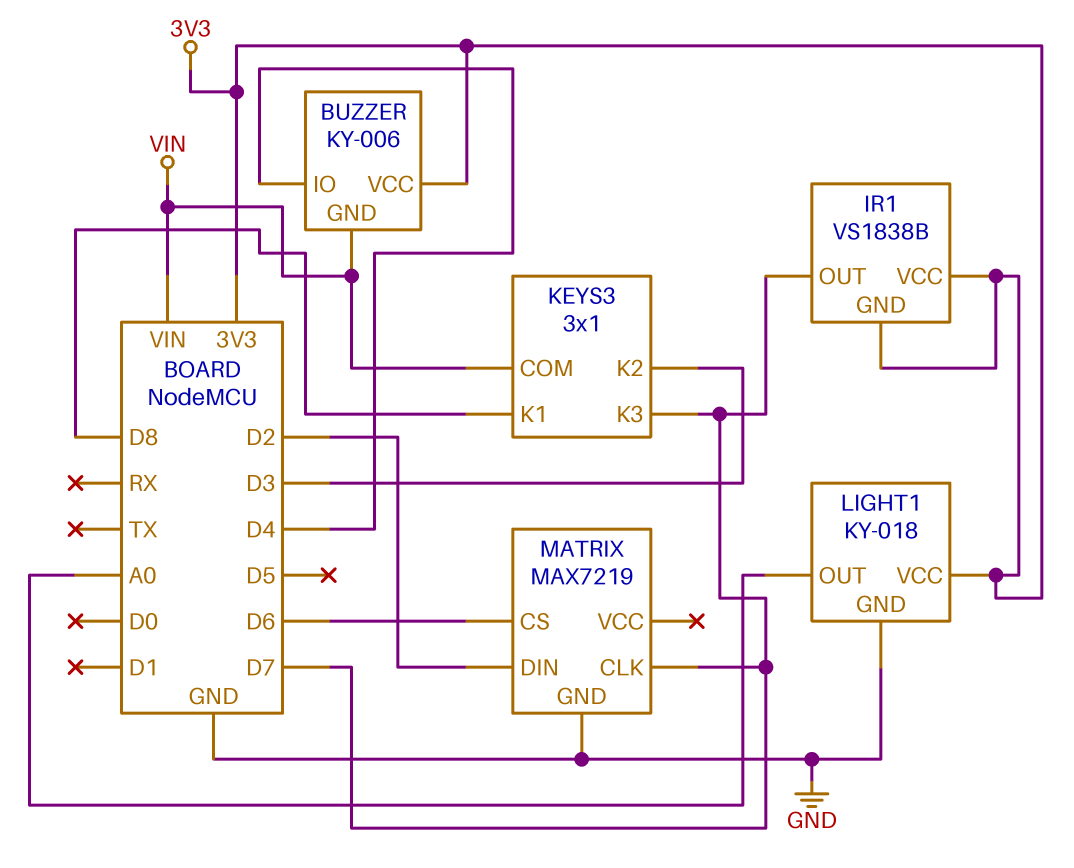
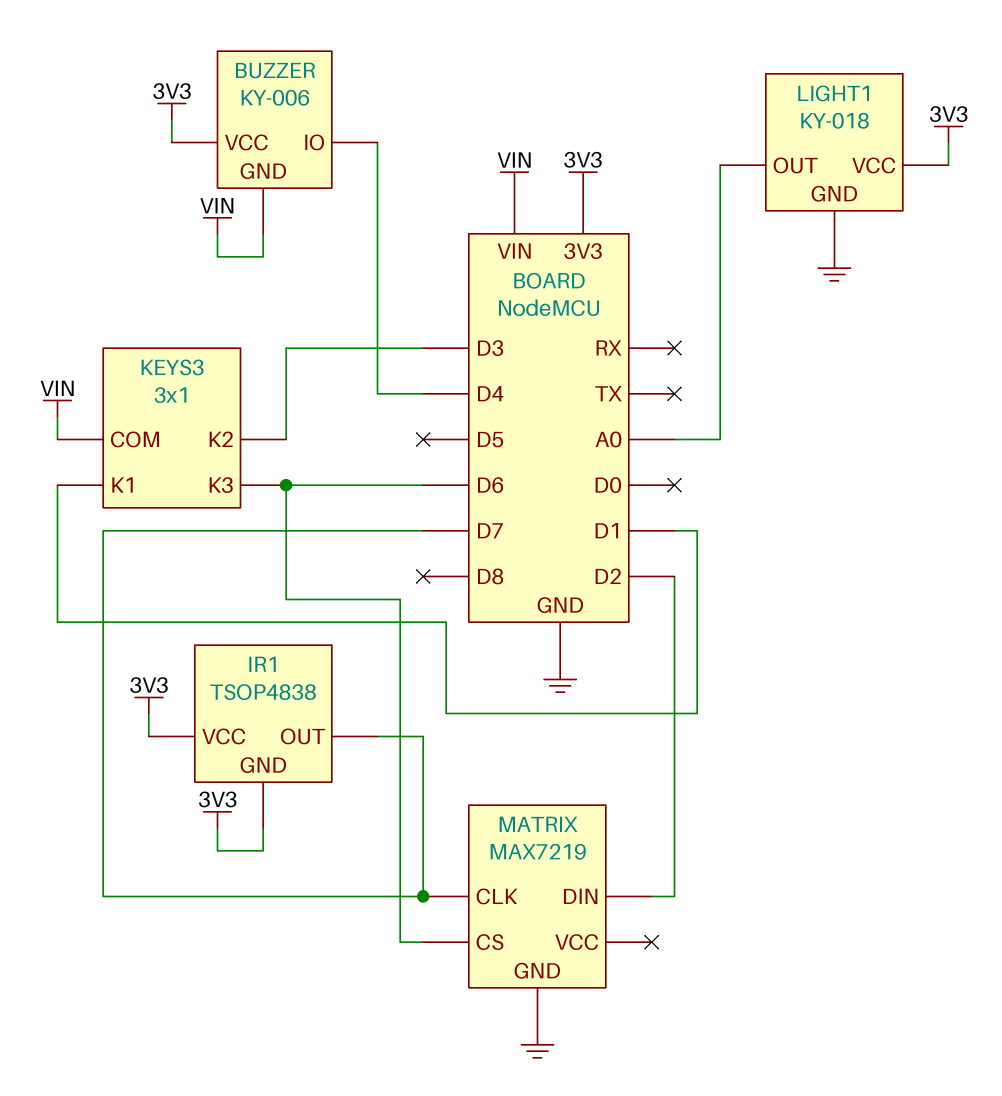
IR1: VS1838B -> TSOP4838
KEYS3 pin K1: D8 -> D1
KEYS3 pin K3: D7 -> D6

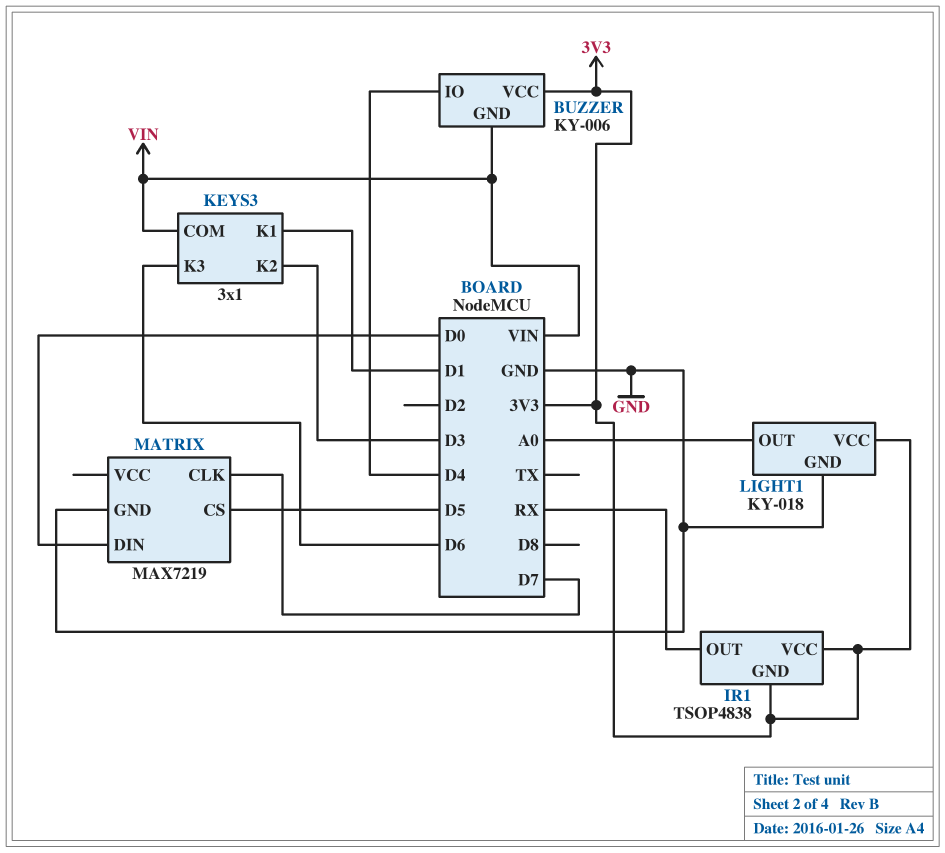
IR1 pin OUT: D7 -> RX
MATRIX pin CS: D6 -> D5
MATRIX pin DIN: D2 -> D0

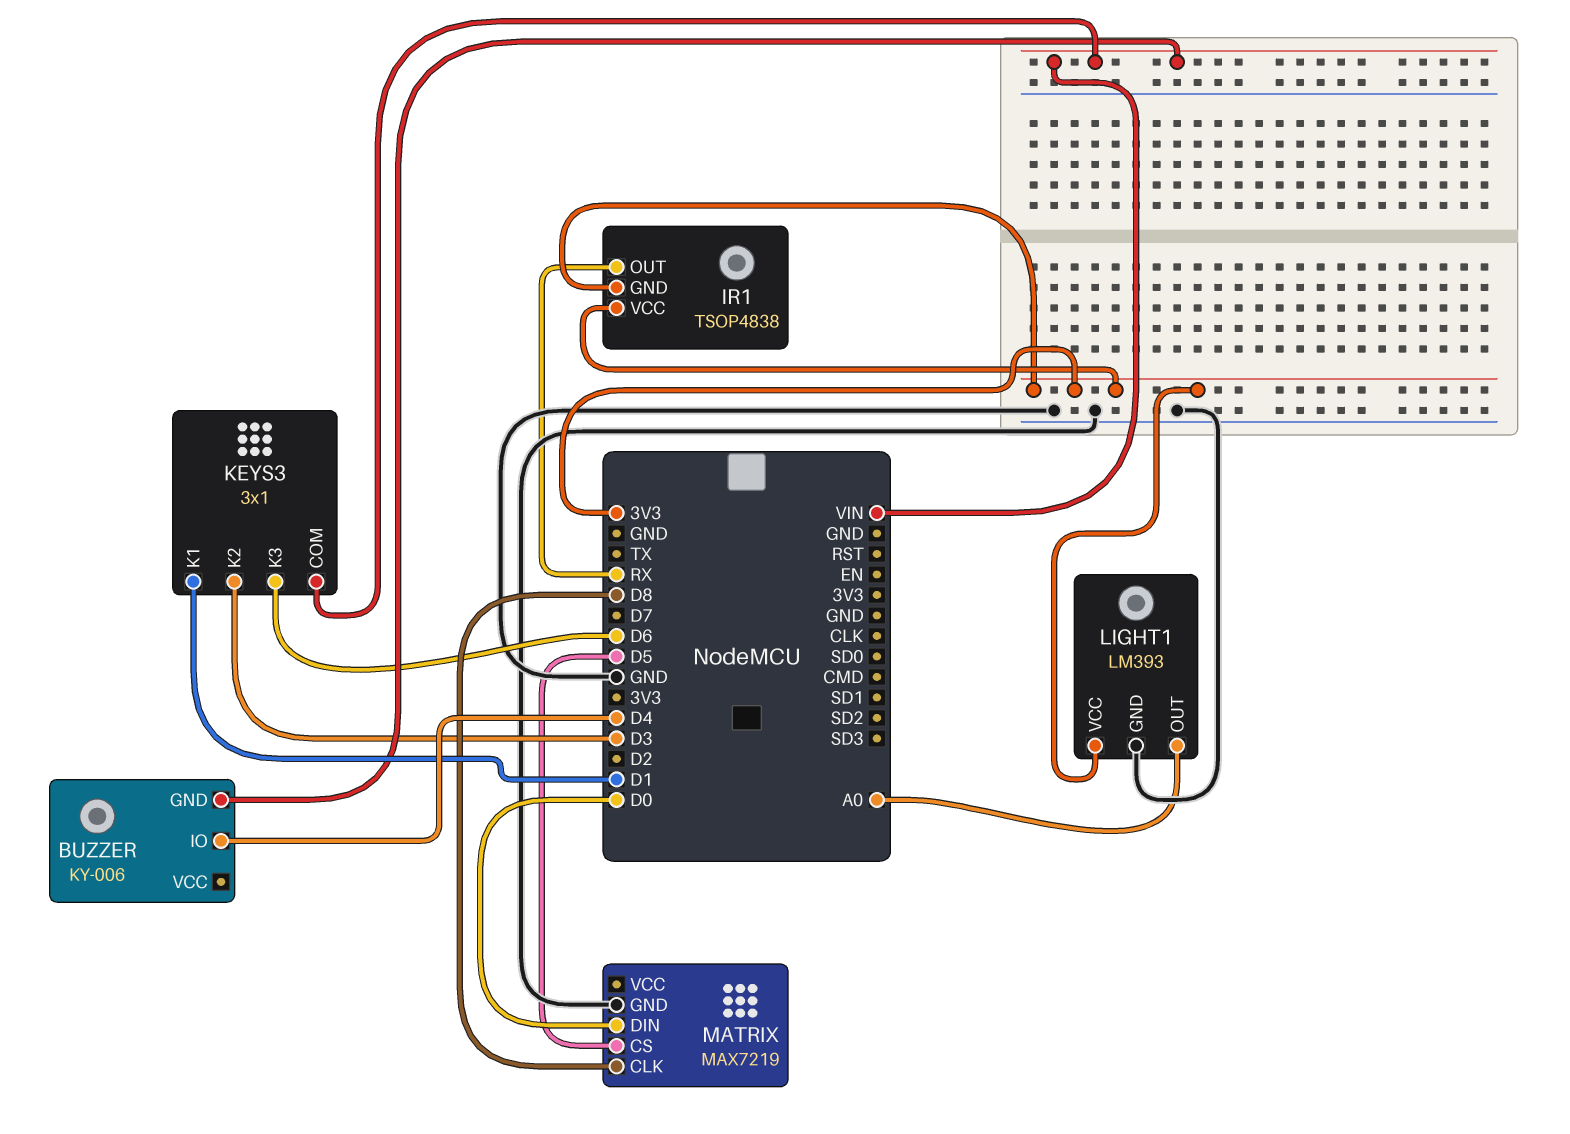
BUZZER pin VCC: 3V3 -> none
LIGHT1: KY-018 -> LM393
MATRIX pin CLK: D7 -> D8

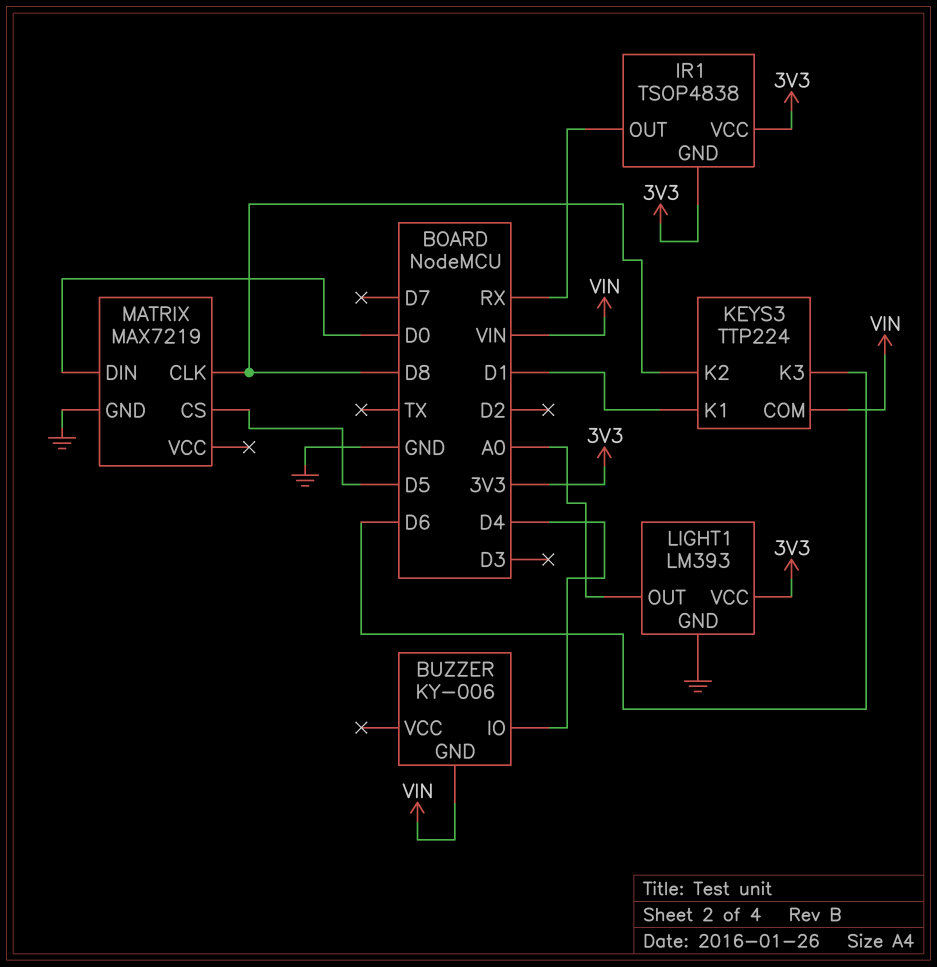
KEYS3: 3x1 -> TTP224
KEYS3 pin K2: D3 -> D8

